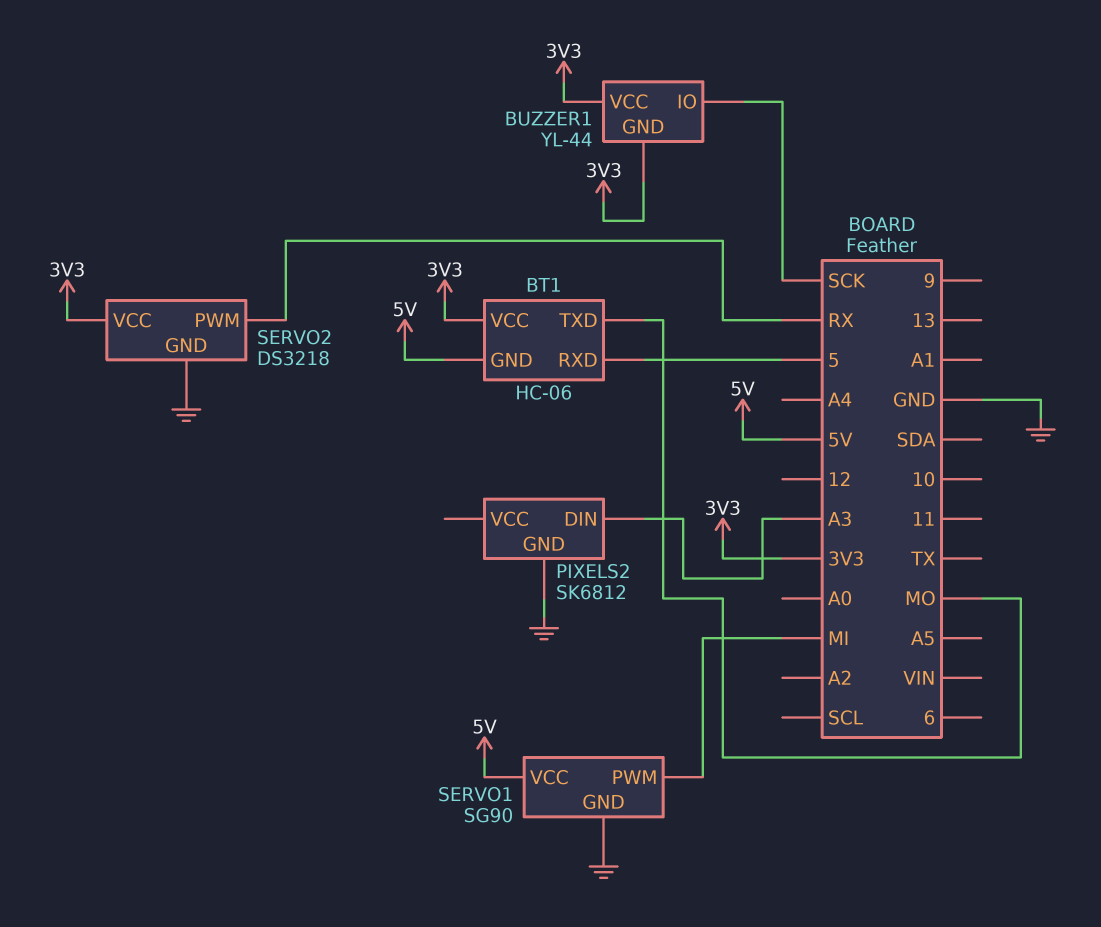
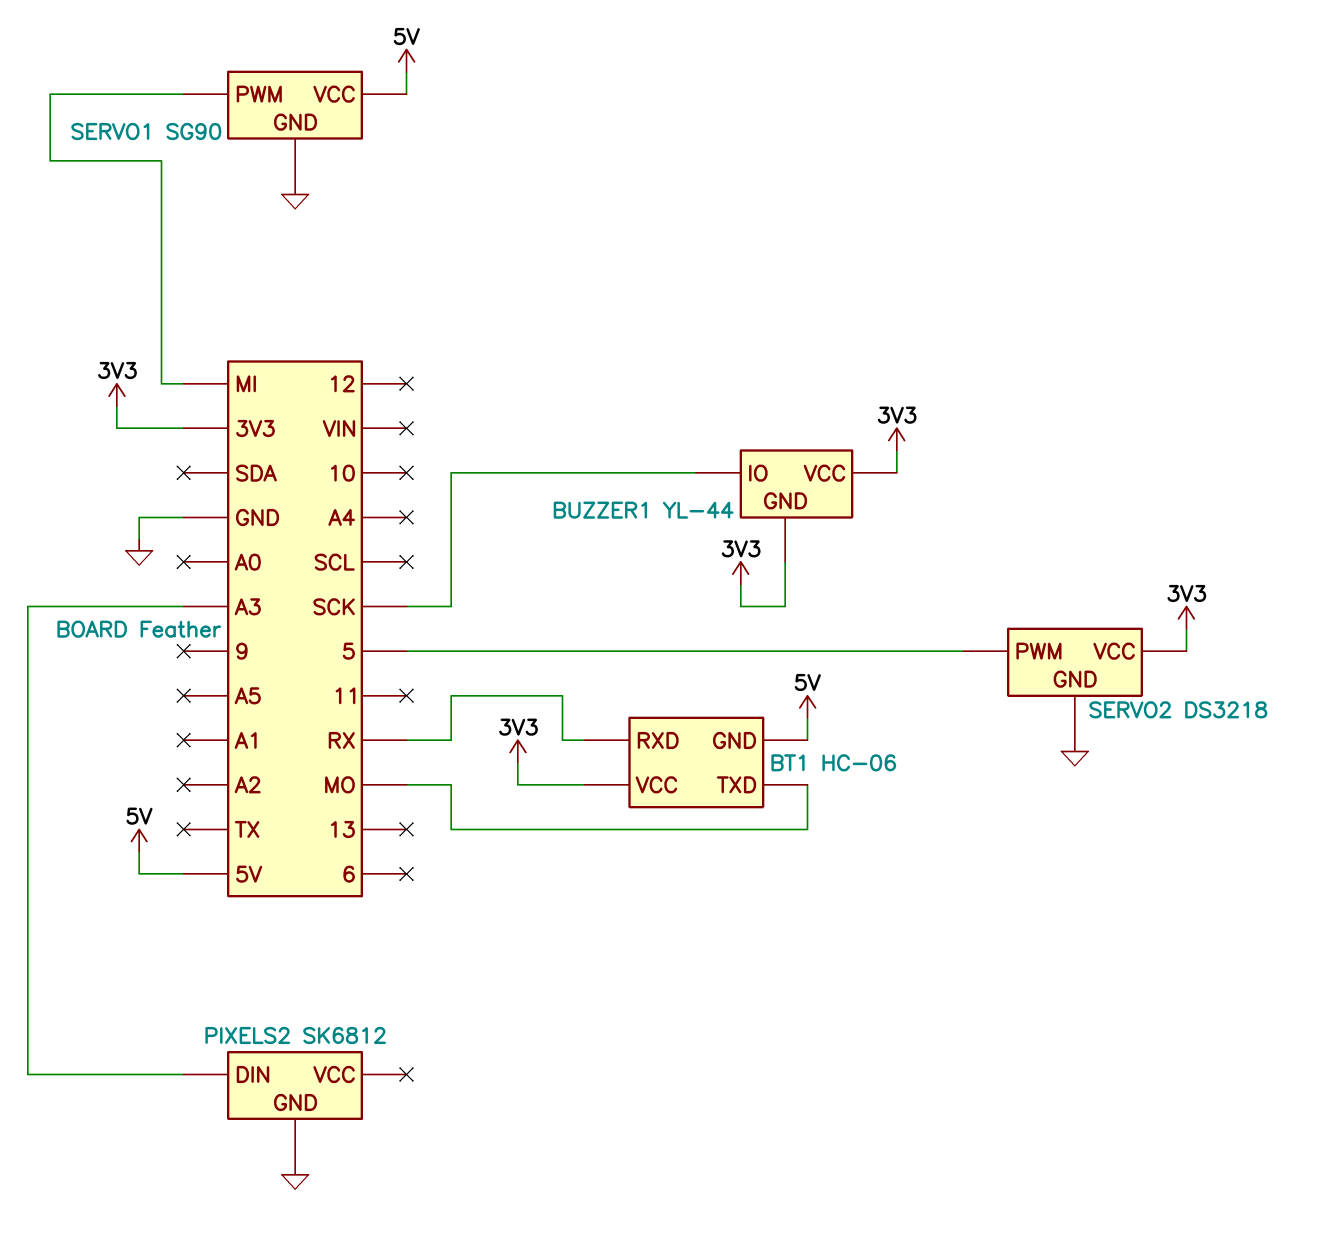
BT1 pin RXD: 5 -> RX
SERVO2 pin PWM: RX -> 5

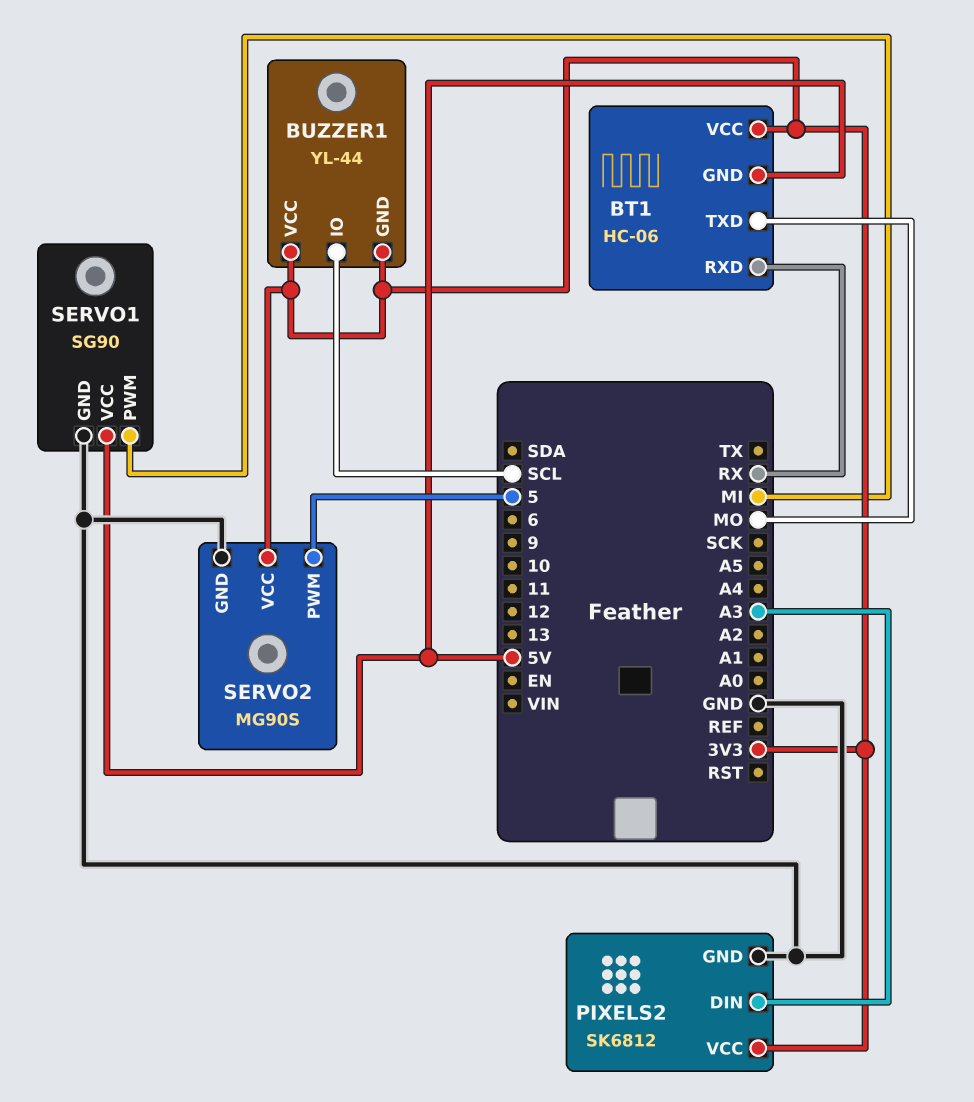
BUZZER1 pin IO: SCK -> SCL
PIXELS2 pin VCC: none -> 3V3
SERVO2: DS3218 -> MG90S

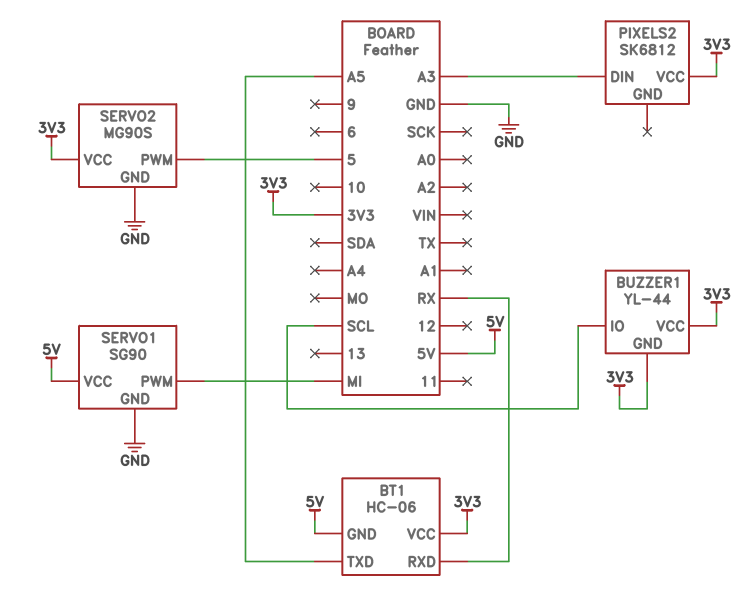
BT1 pin TXD: MO -> A5
PIXELS2 pin GND: GND -> none

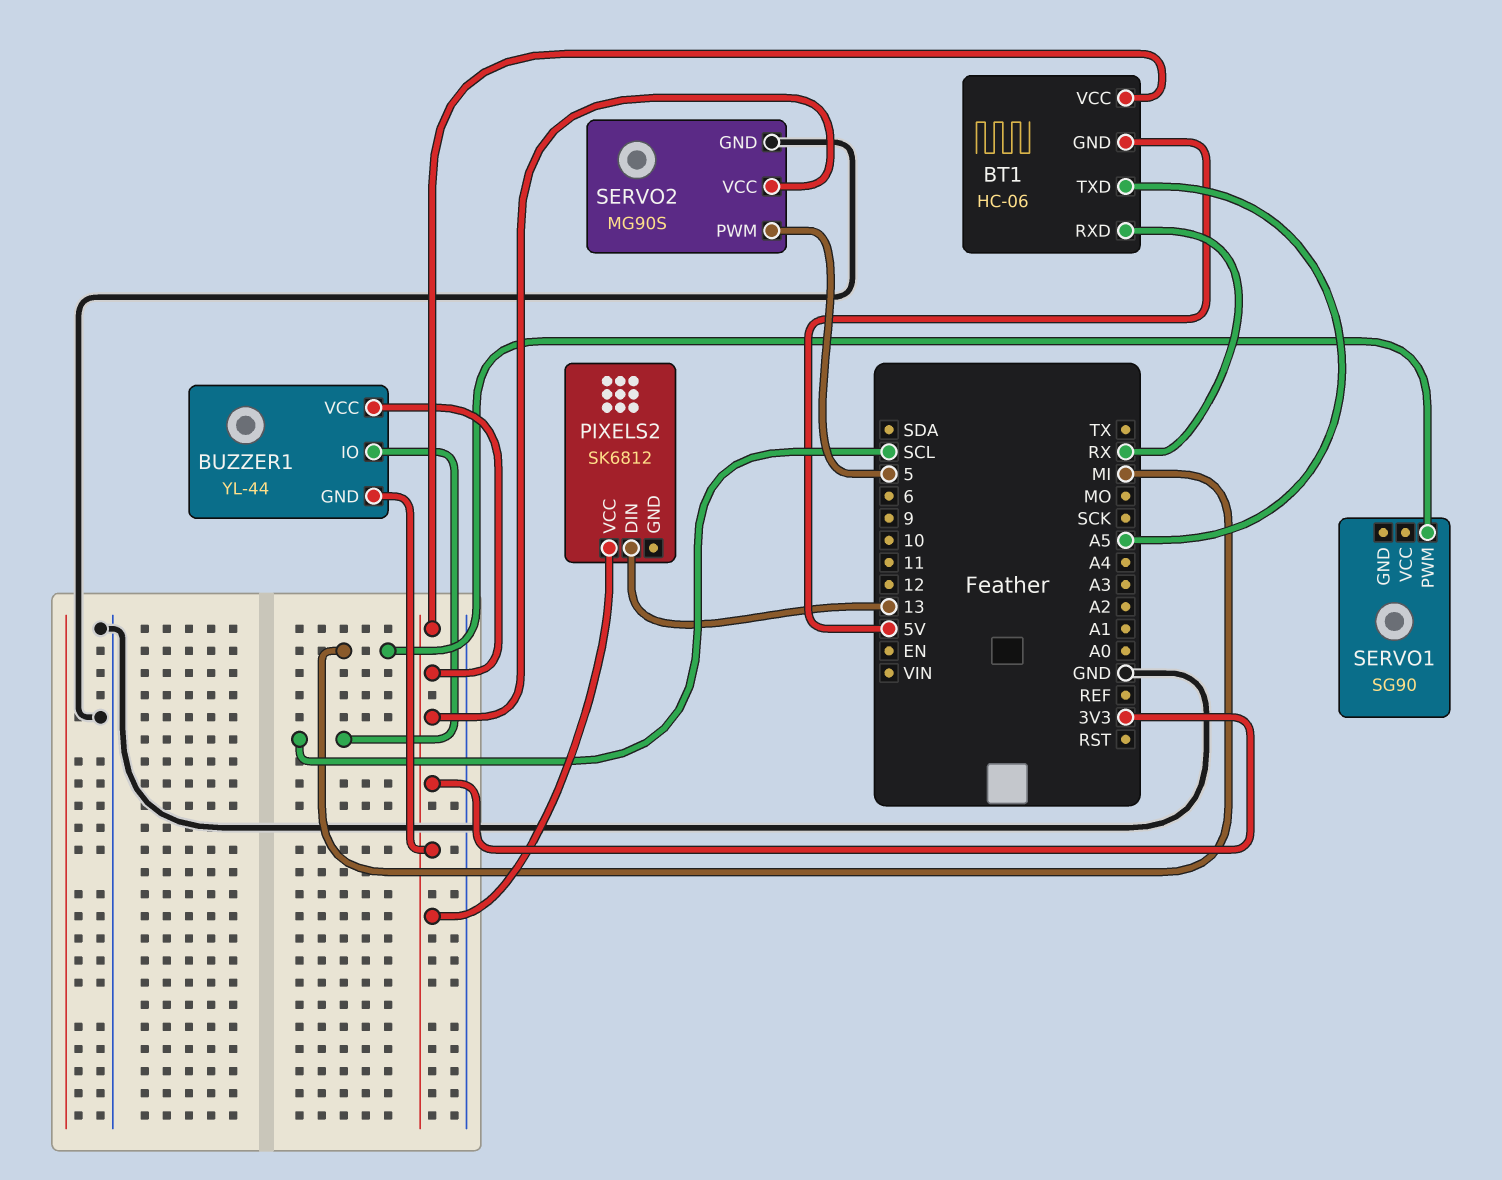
PIXELS2 pin DIN: A3 -> 13
SERVO1 pin GND: GND -> none
SERVO1 pin VCC: 5V -> none

